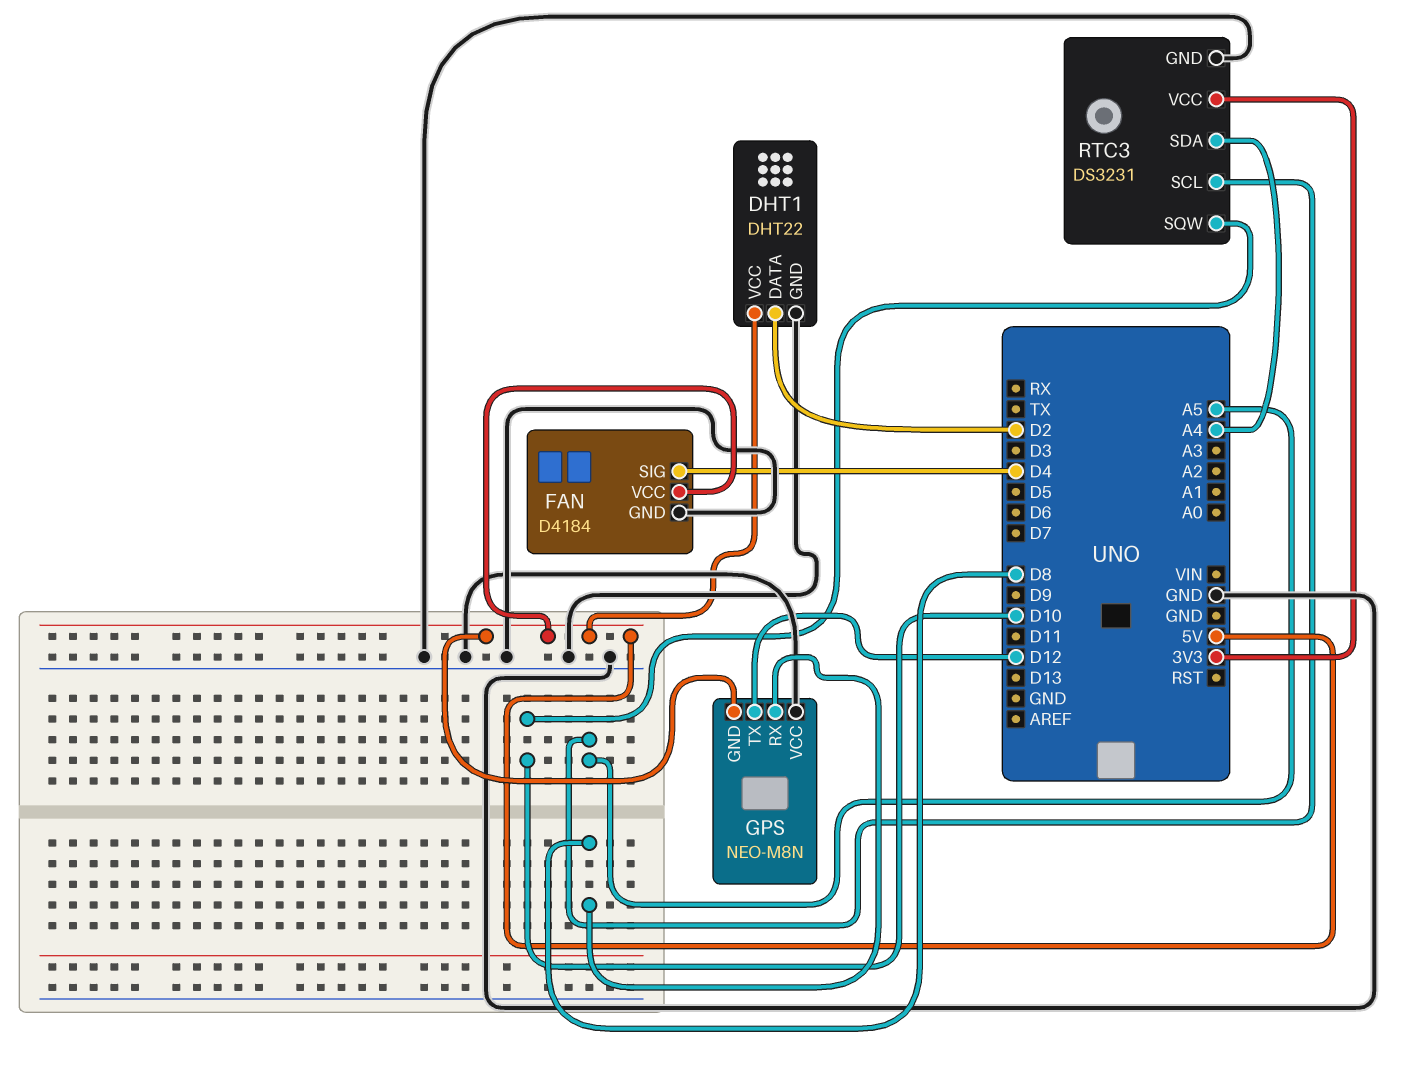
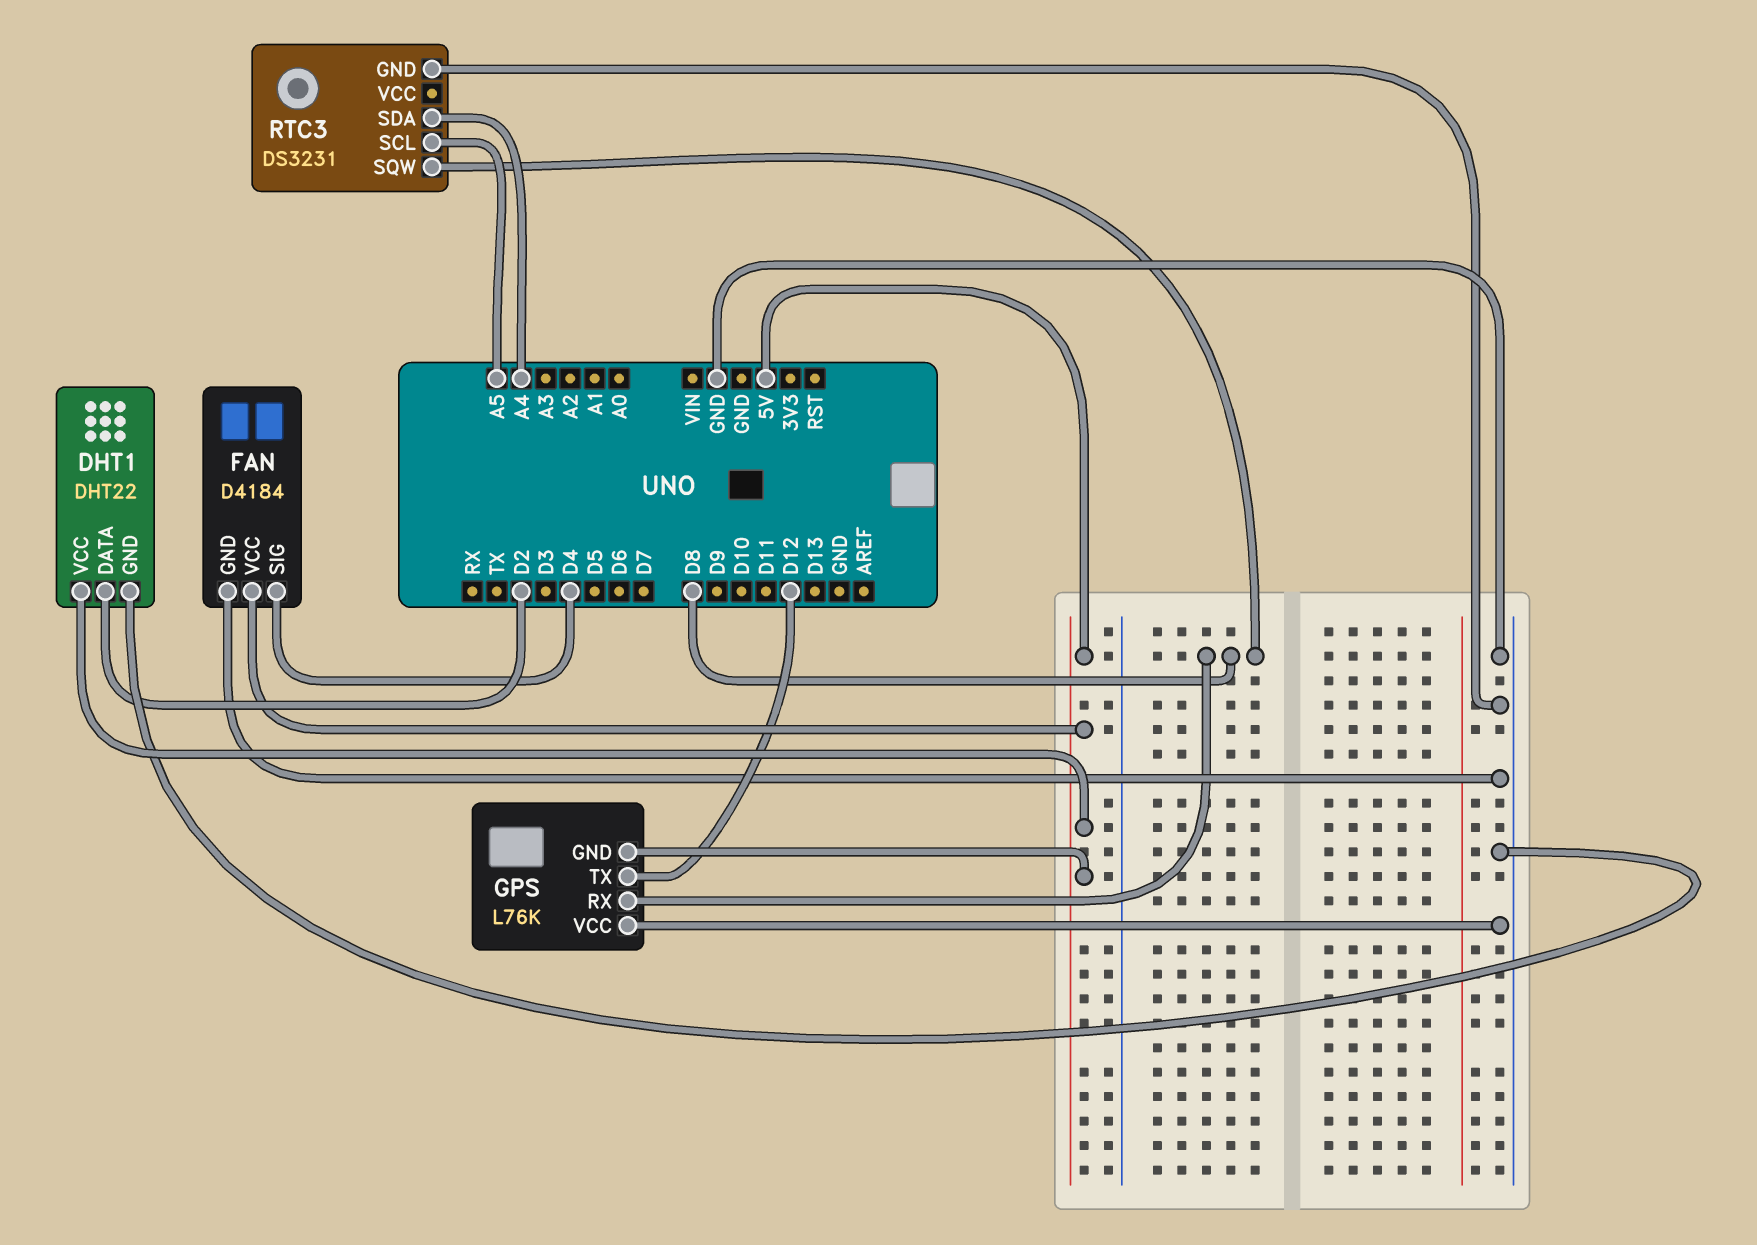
GPS: NEO-M8N -> L76K
RTC3 pin SQW: D10 -> D8
RTC3 pin VCC: 3V3 -> none

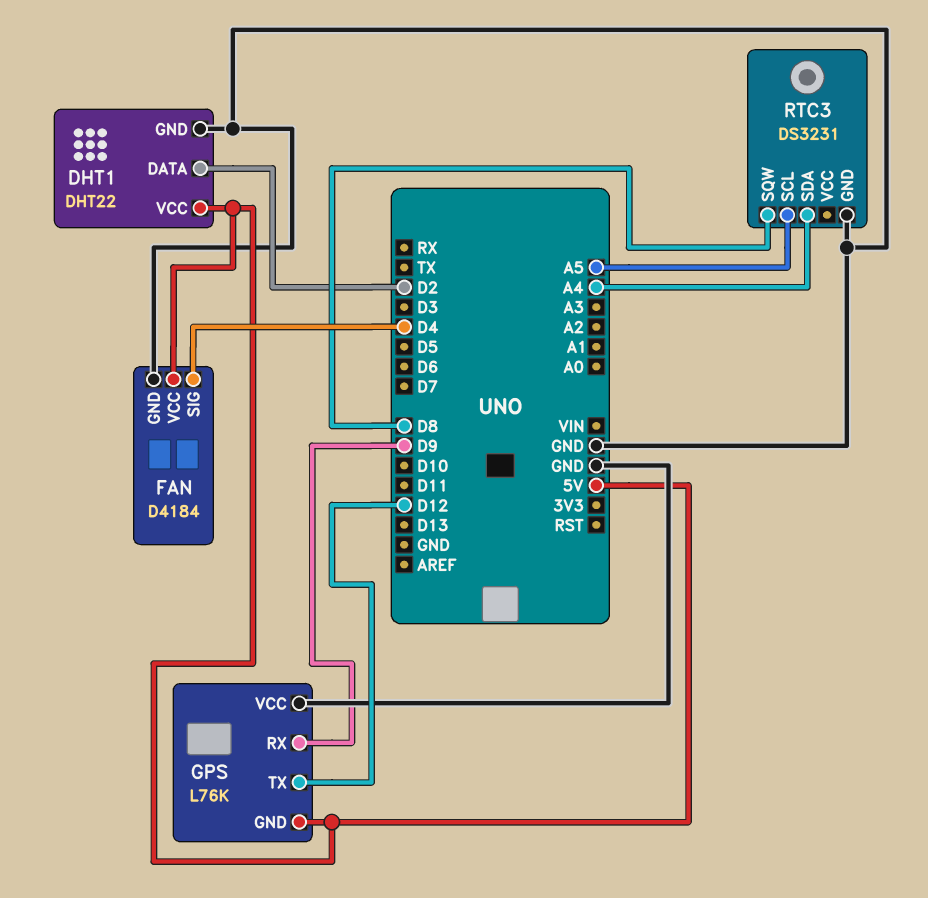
GPS pin RX: D8 -> D9

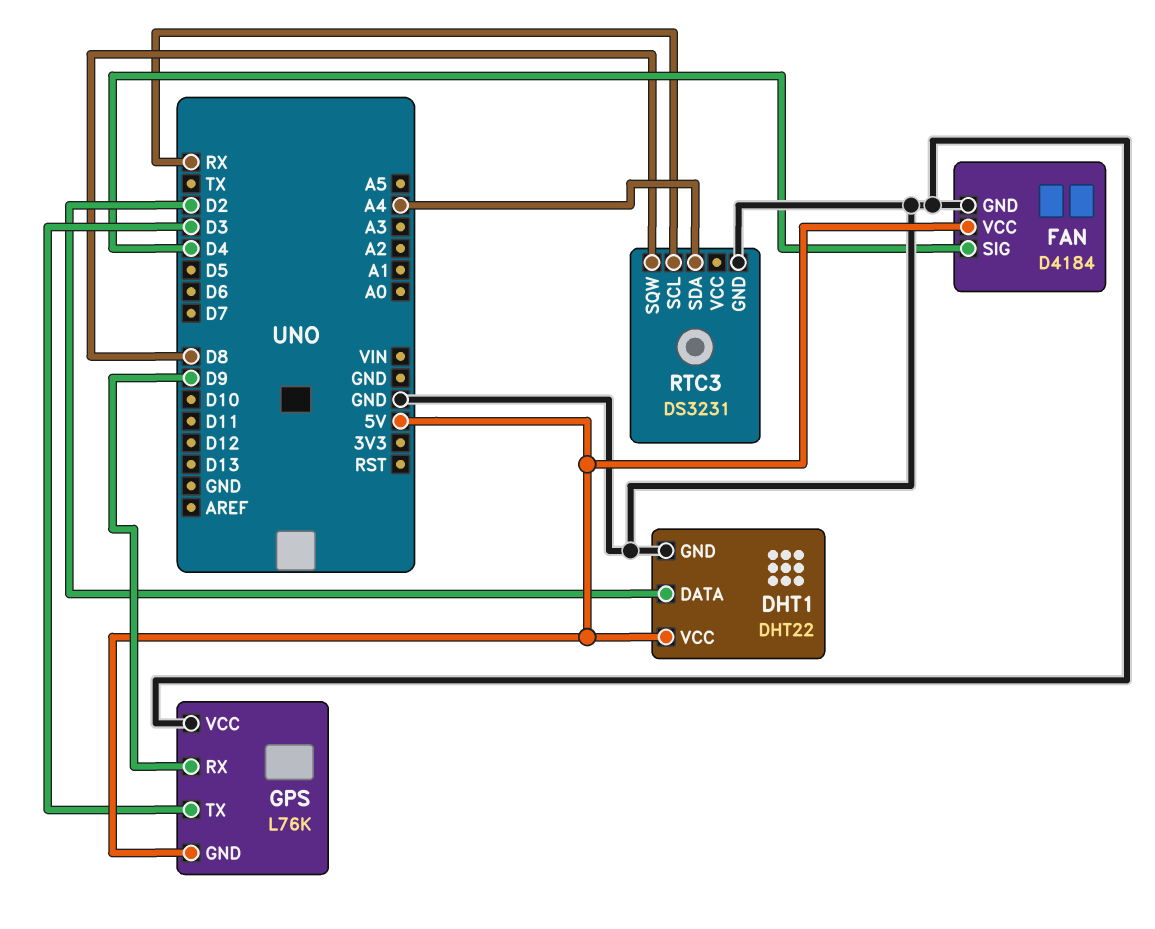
GPS pin TX: D12 -> D3
RTC3 pin SCL: A5 -> RX

